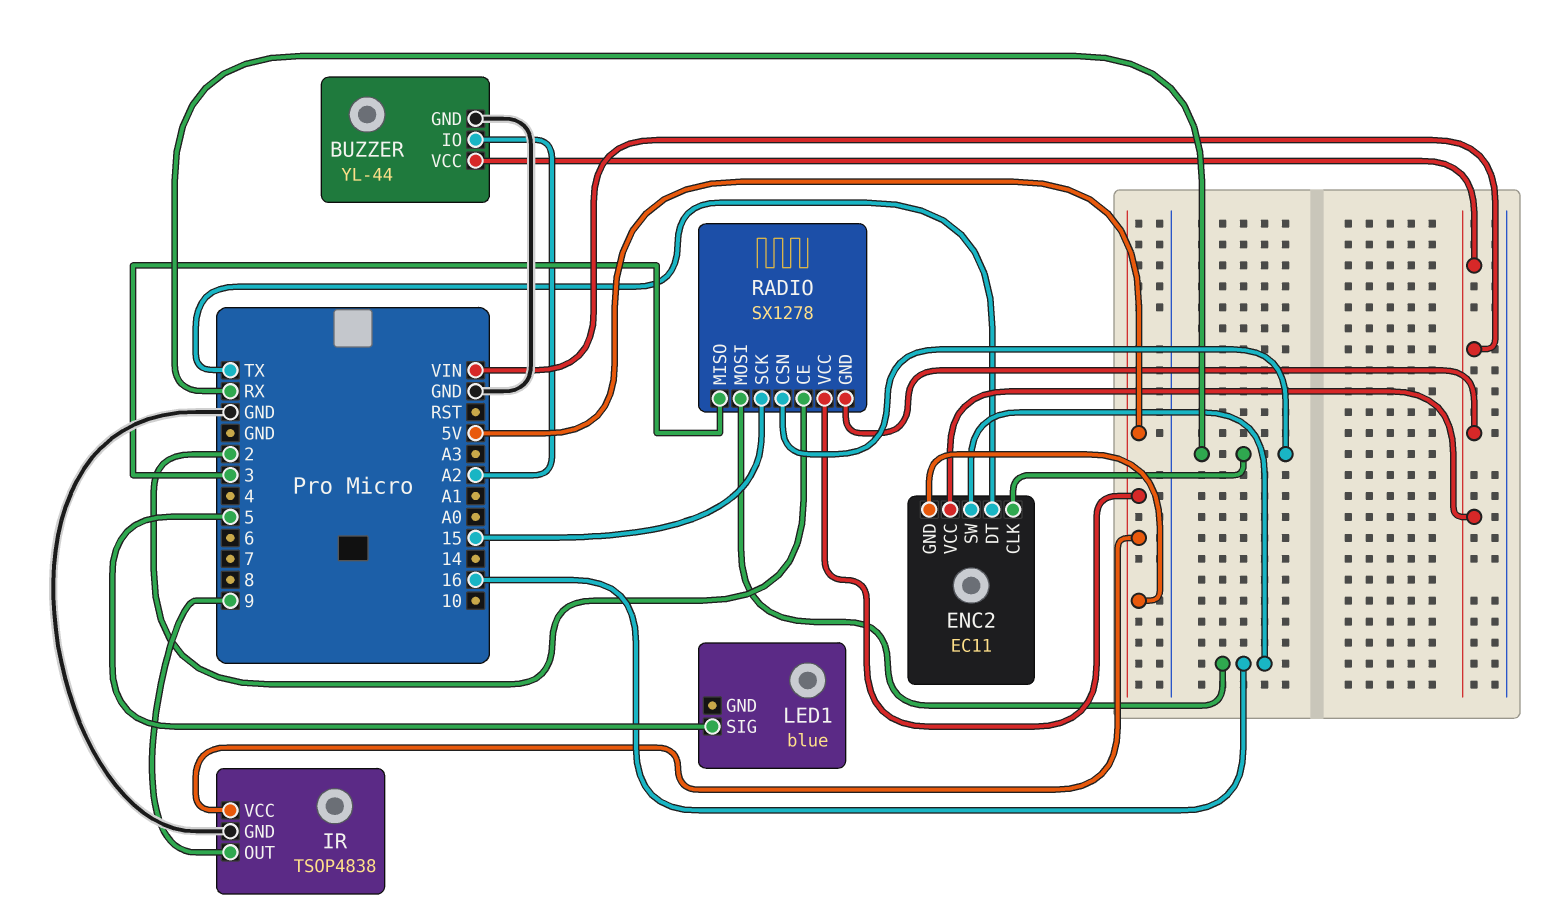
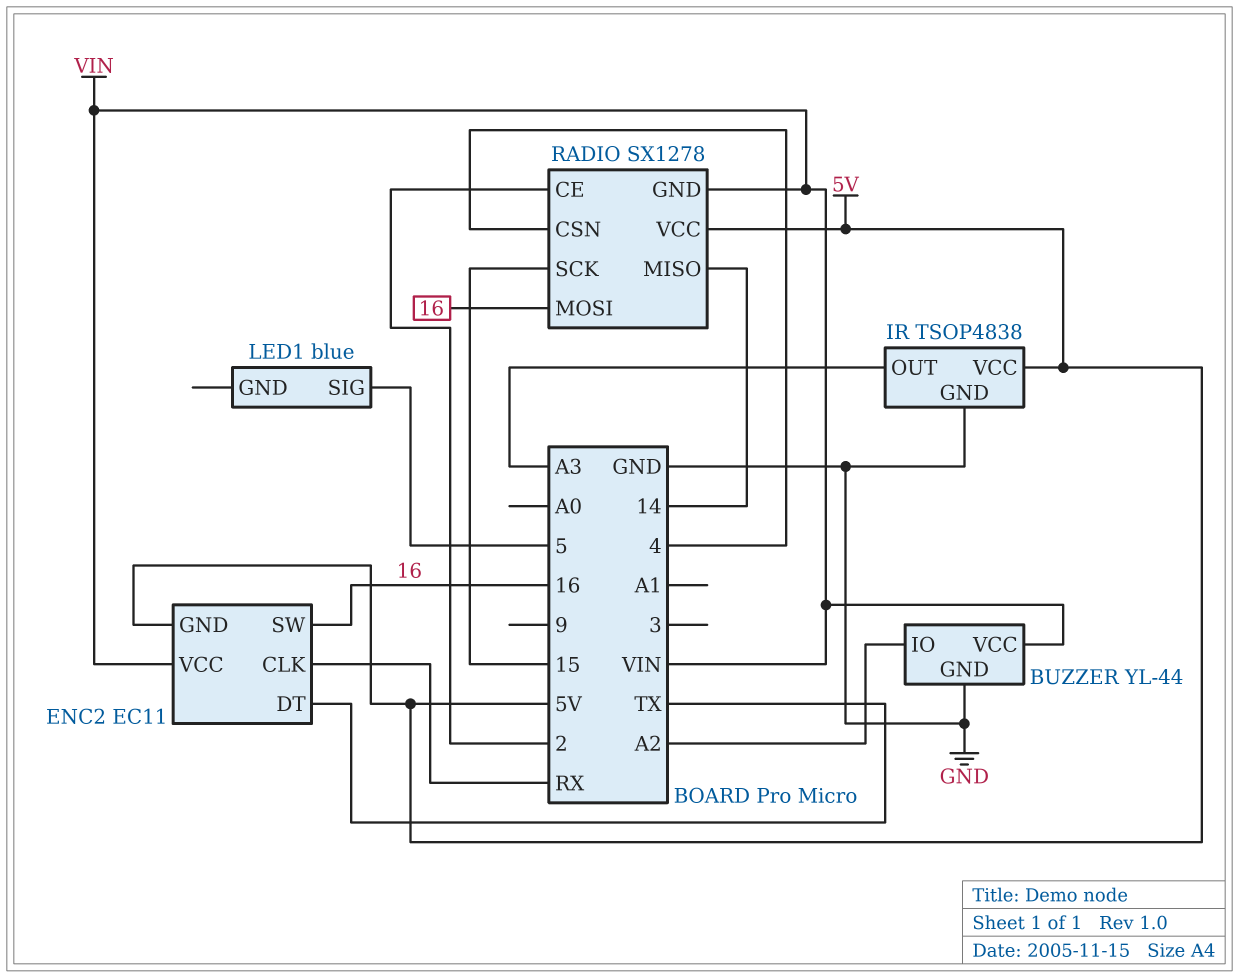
IR pin OUT: 9 -> A3
RADIO pin CSN: RX -> 4
RADIO pin MISO: 3 -> 14

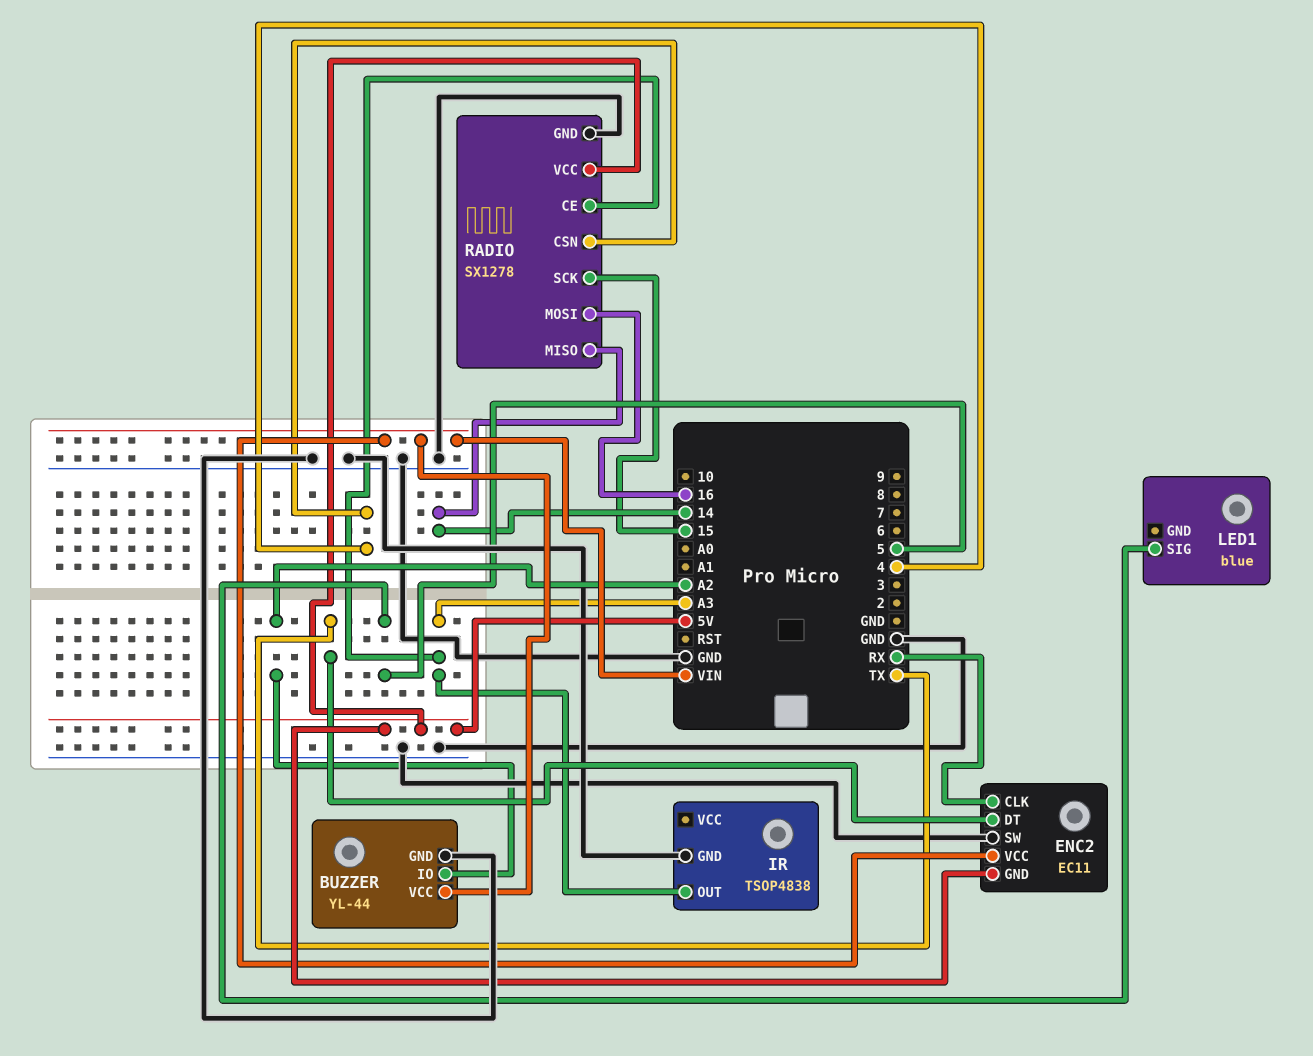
ENC2 pin SW: 16 -> GND
IR pin VCC: 5V -> none
RADIO pin CE: 2 -> A3
RADIO pin GND: VIN -> GND

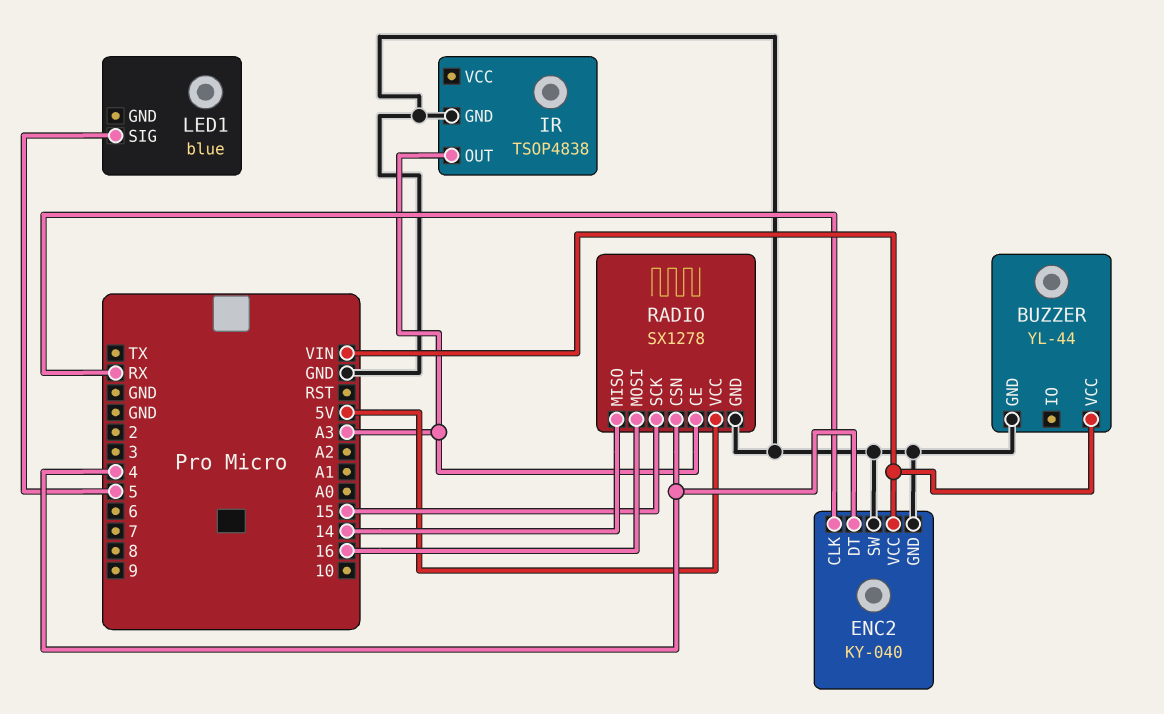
BUZZER pin IO: A2 -> none
ENC2: EC11 -> KY-040
ENC2 pin DT: TX -> 4
ENC2 pin GND: 5V -> GND

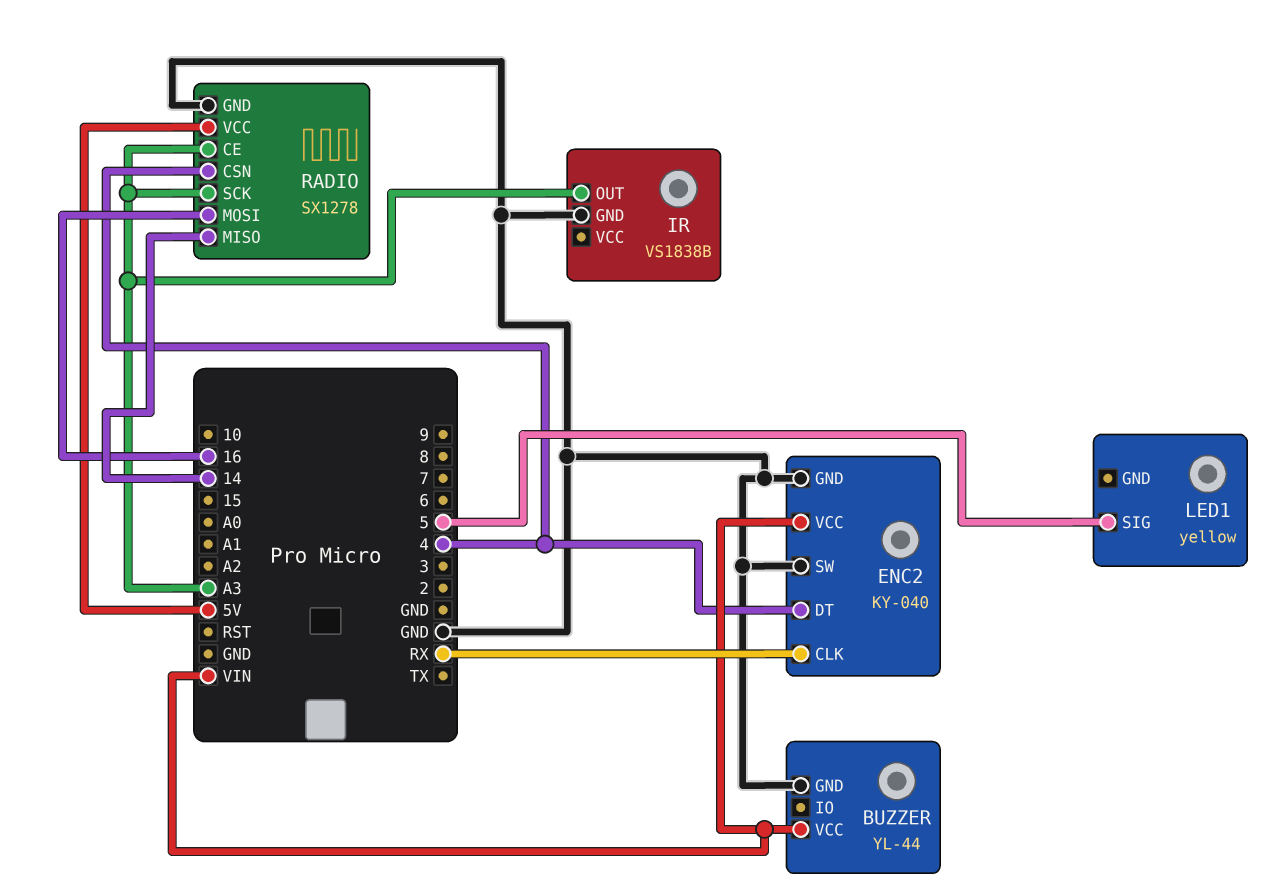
IR: TSOP4838 -> VS1838B
LED1: blue -> yellow
RADIO pin SCK: 15 -> A3

